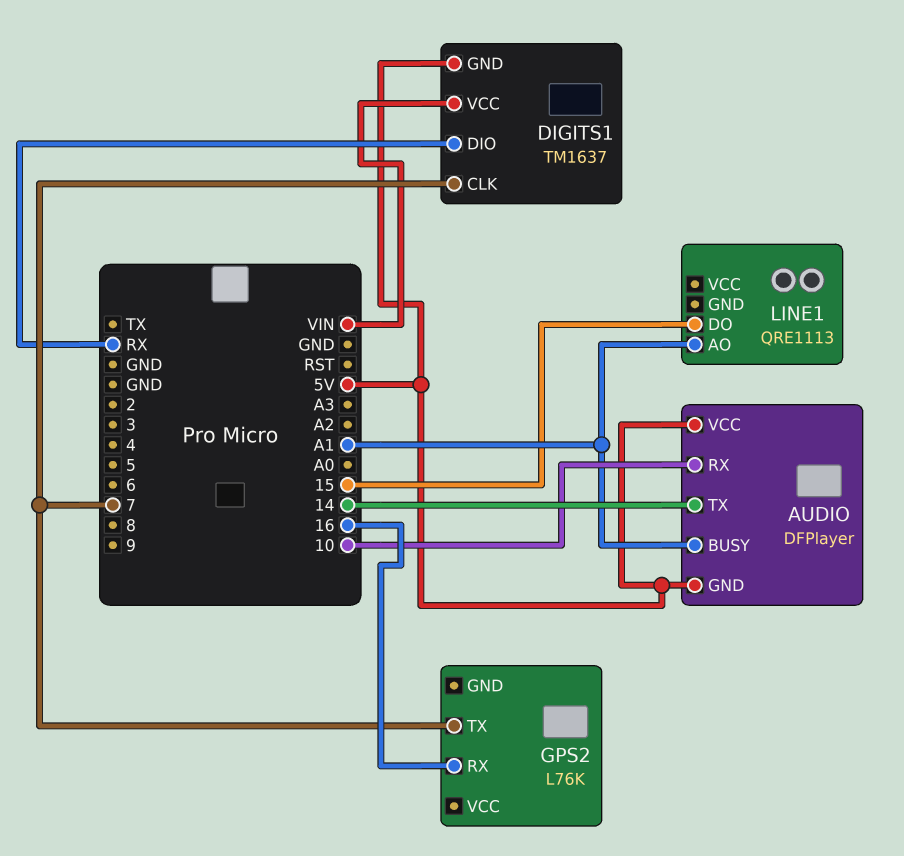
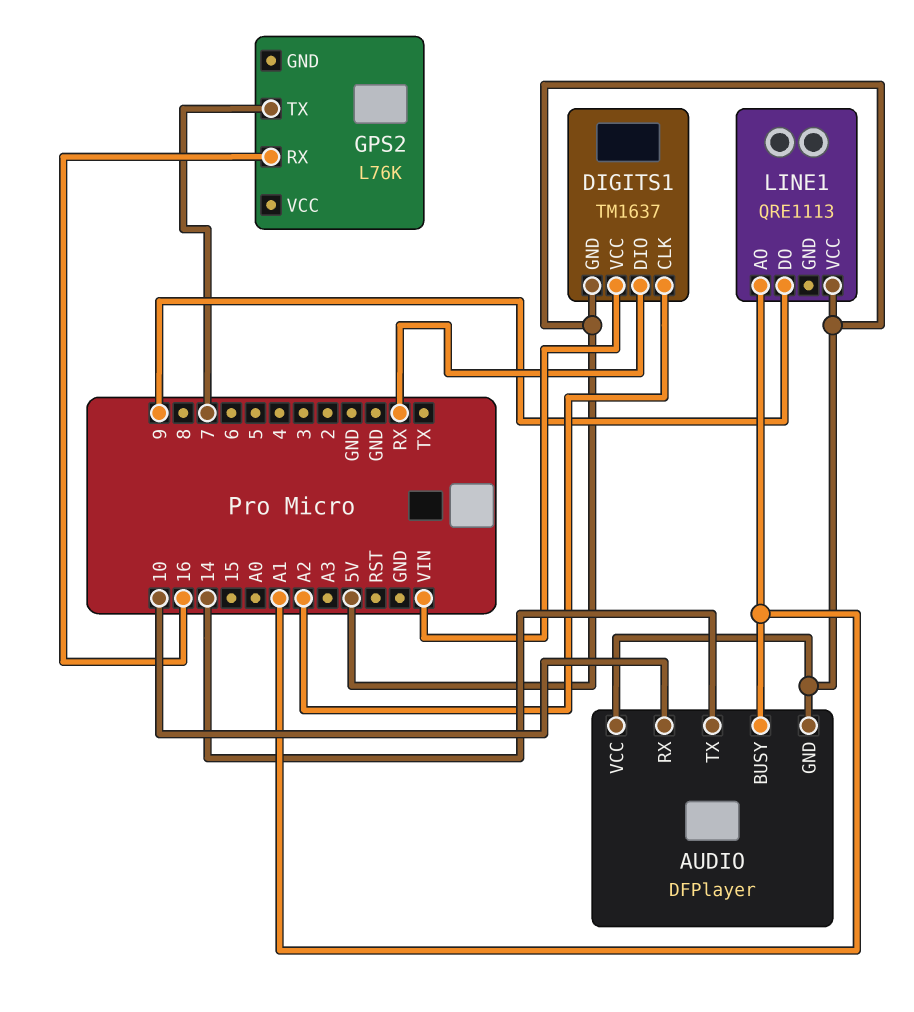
DIGITS1 pin CLK: 7 -> A2
LINE1 pin DO: 15 -> 9
LINE1 pin VCC: none -> 5V

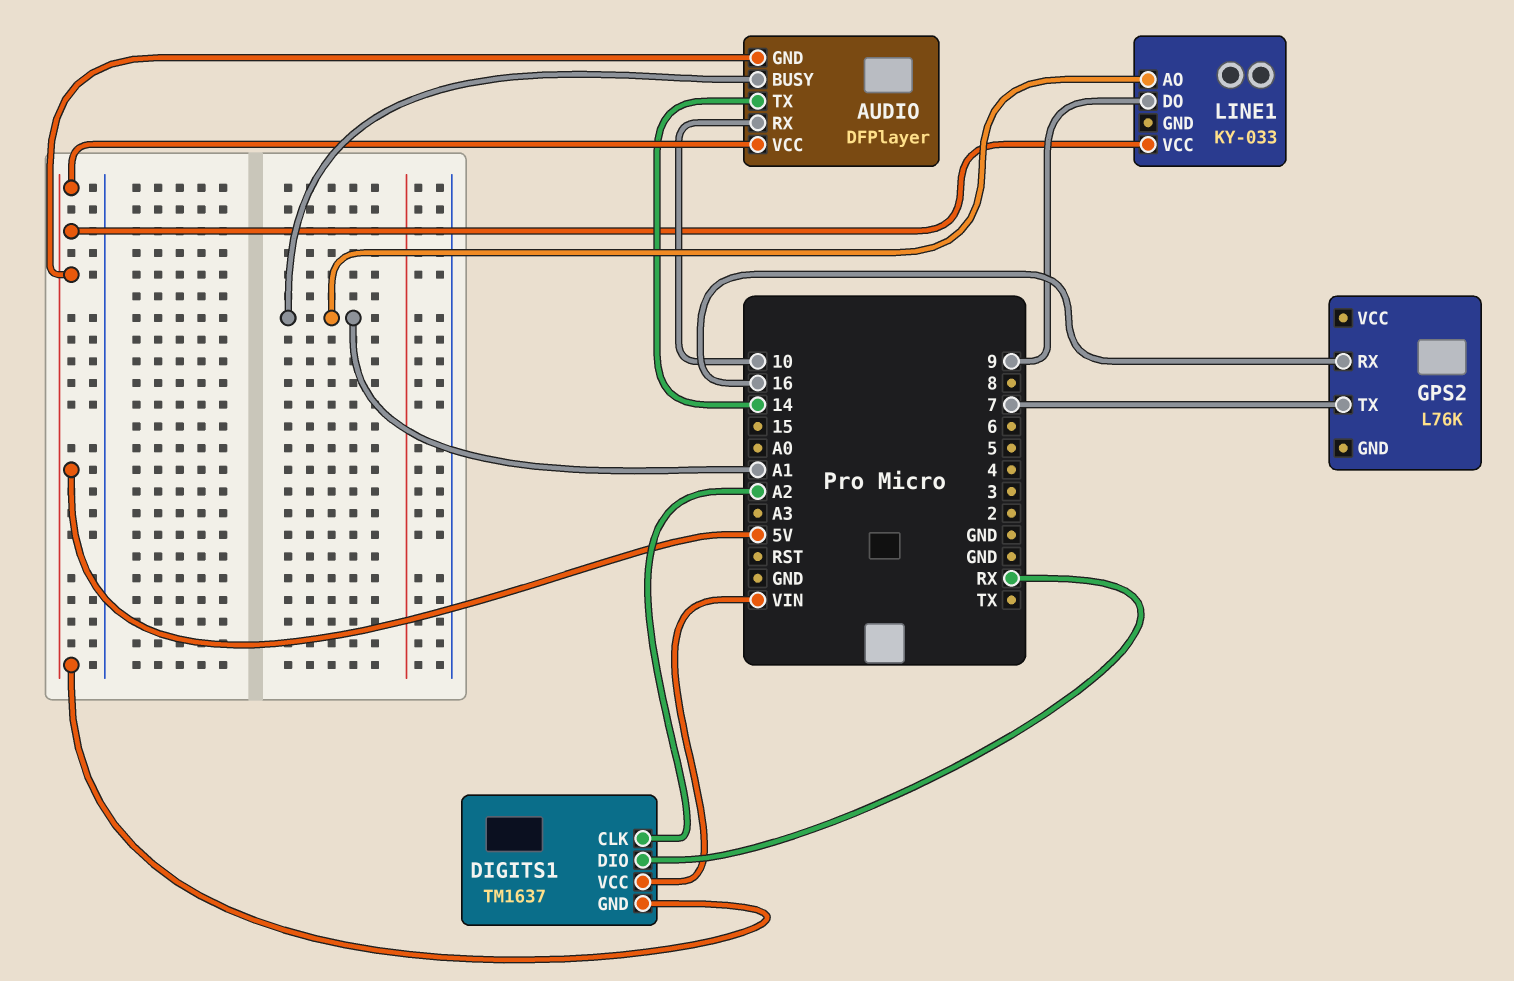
LINE1: QRE1113 -> KY-033

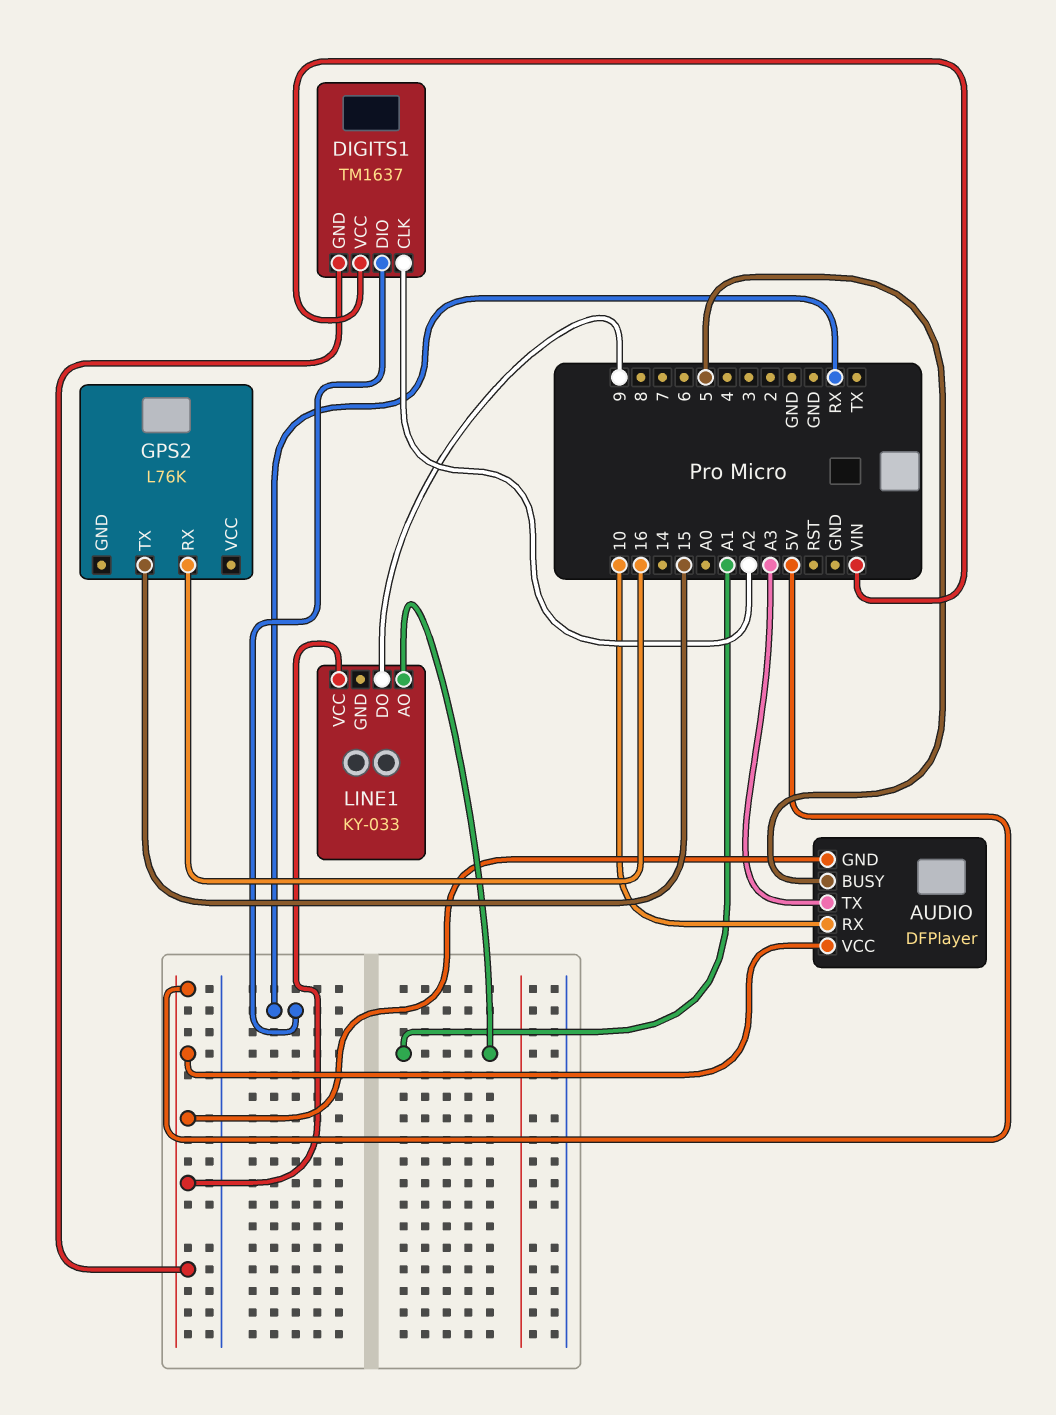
AUDIO pin BUSY: A1 -> 5
AUDIO pin TX: 14 -> A3
GPS2 pin TX: 7 -> 15

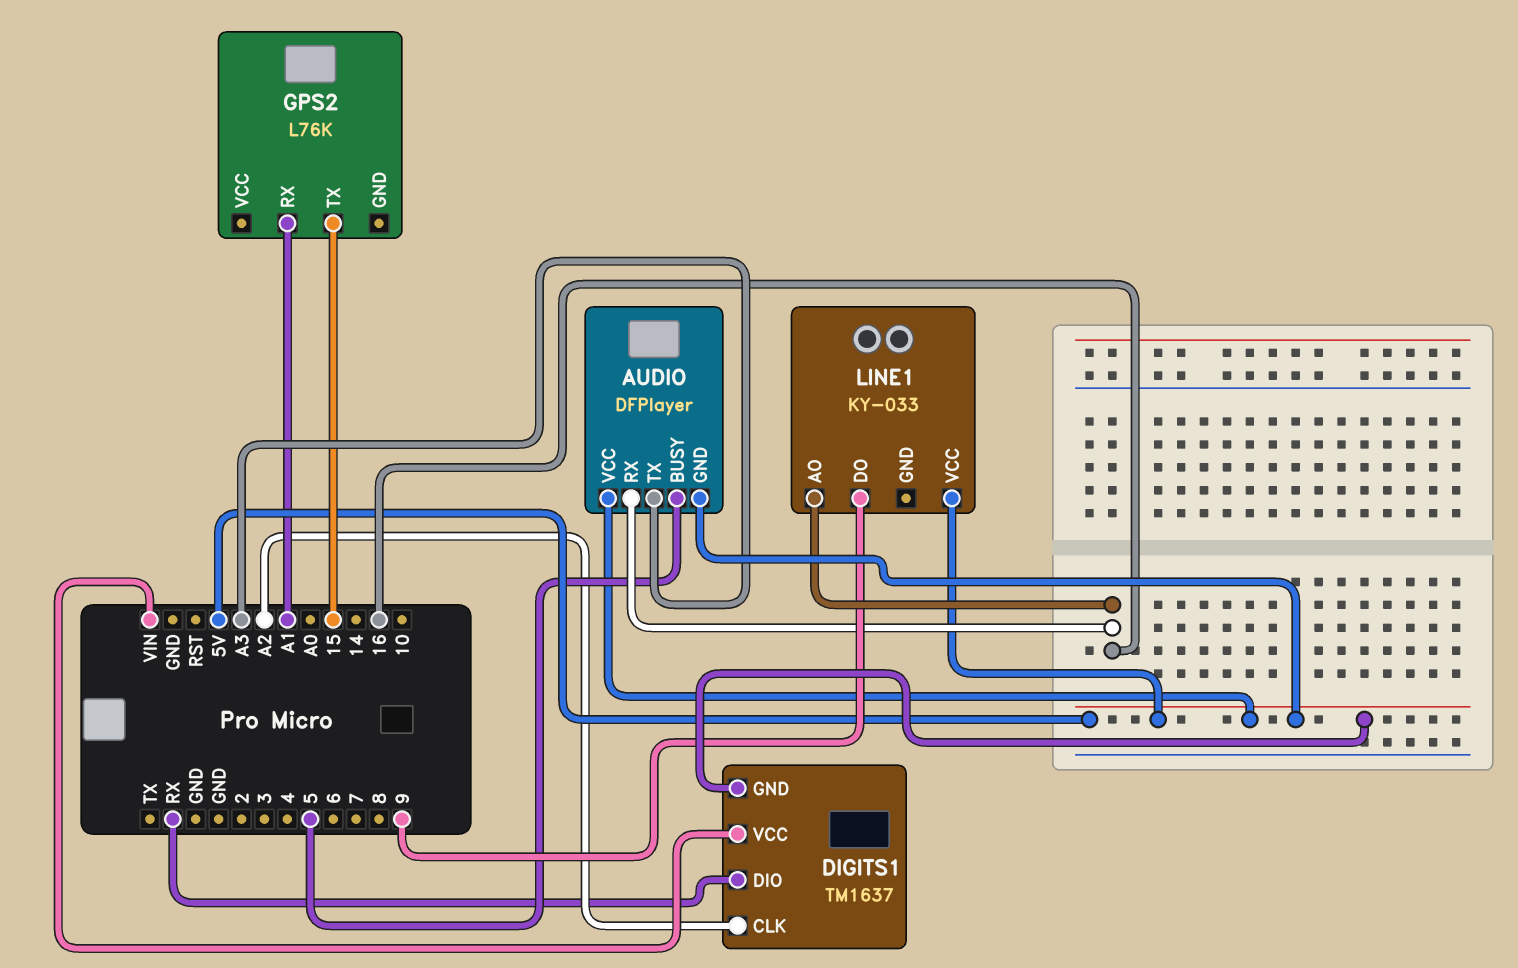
AUDIO pin RX: 10 -> 16
GPS2 pin RX: 16 -> A1
LINE1 pin AO: A1 -> 16

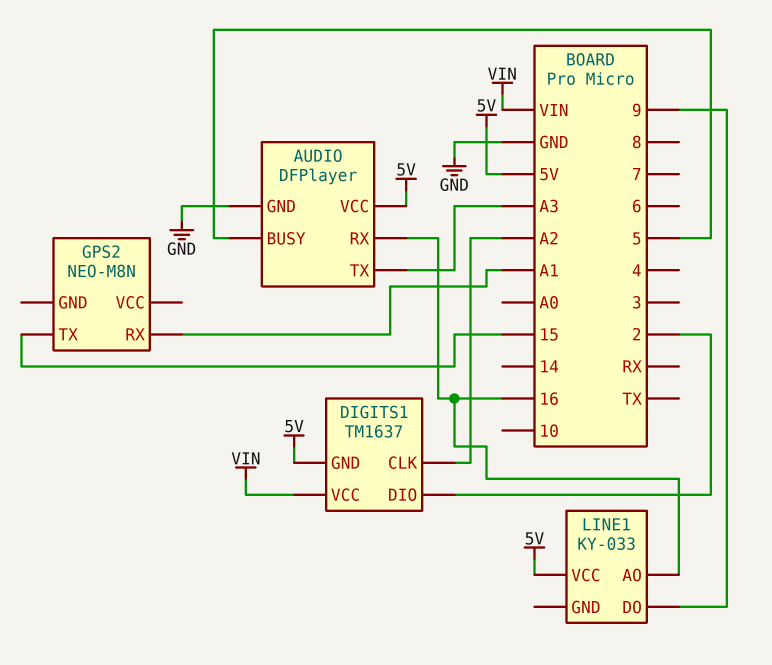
AUDIO pin GND: 5V -> GND
DIGITS1 pin DIO: RX -> 2
GPS2: L76K -> NEO-M8N

